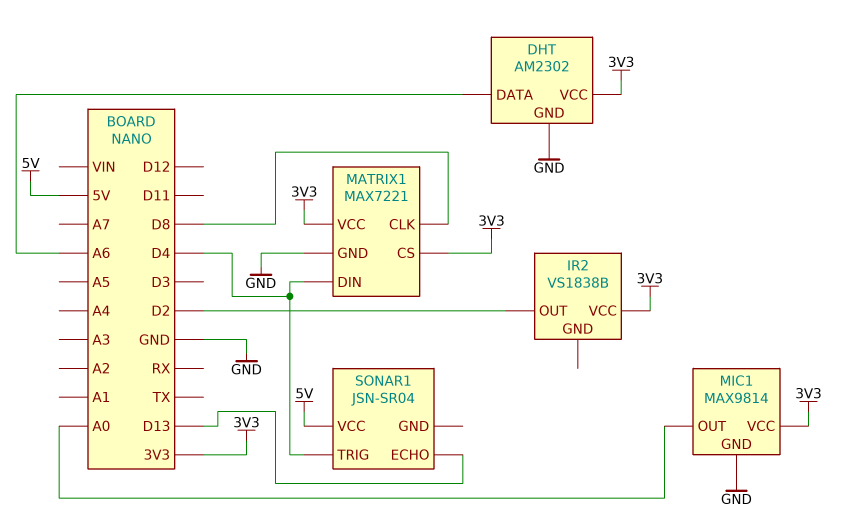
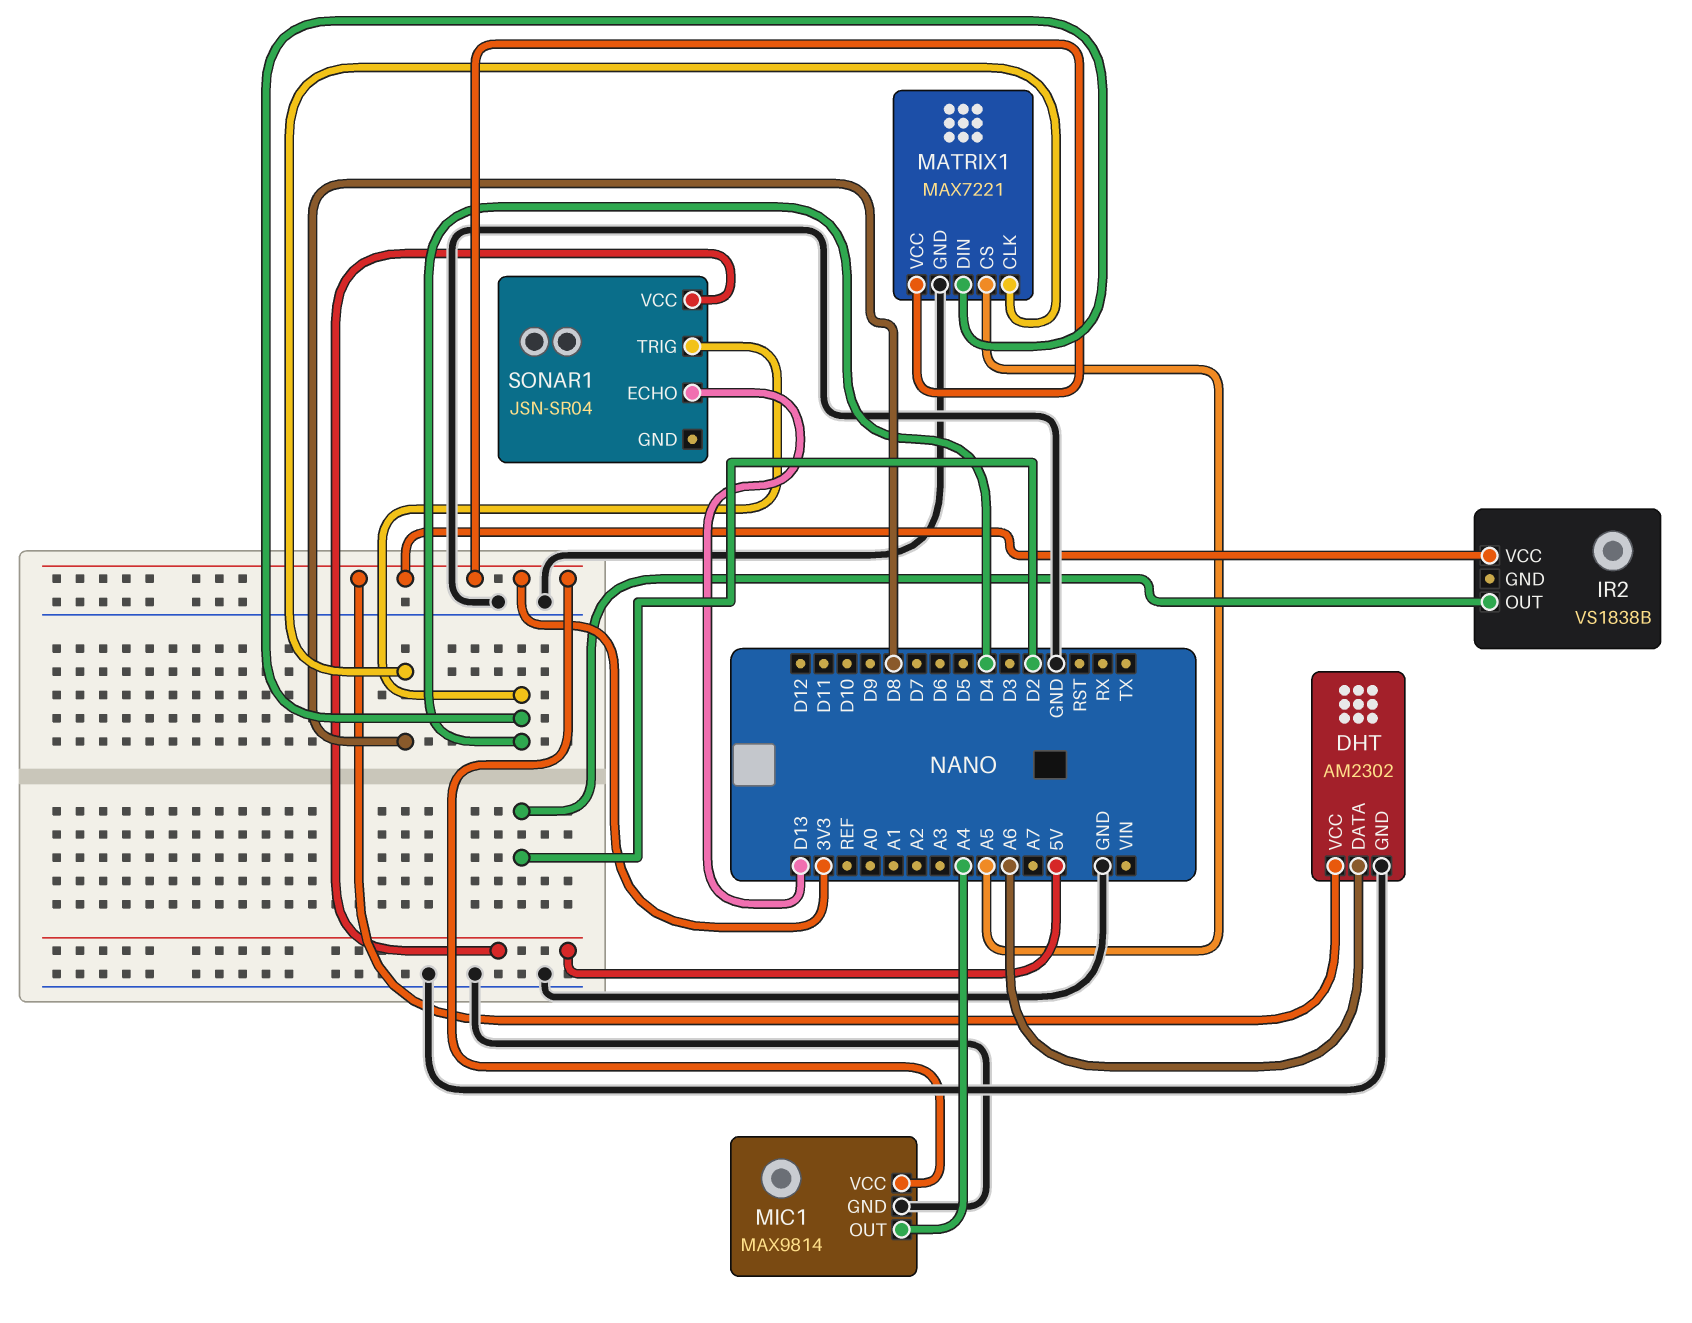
MATRIX1 pin CS: 3V3 -> A5
MIC1 pin OUT: A0 -> A4

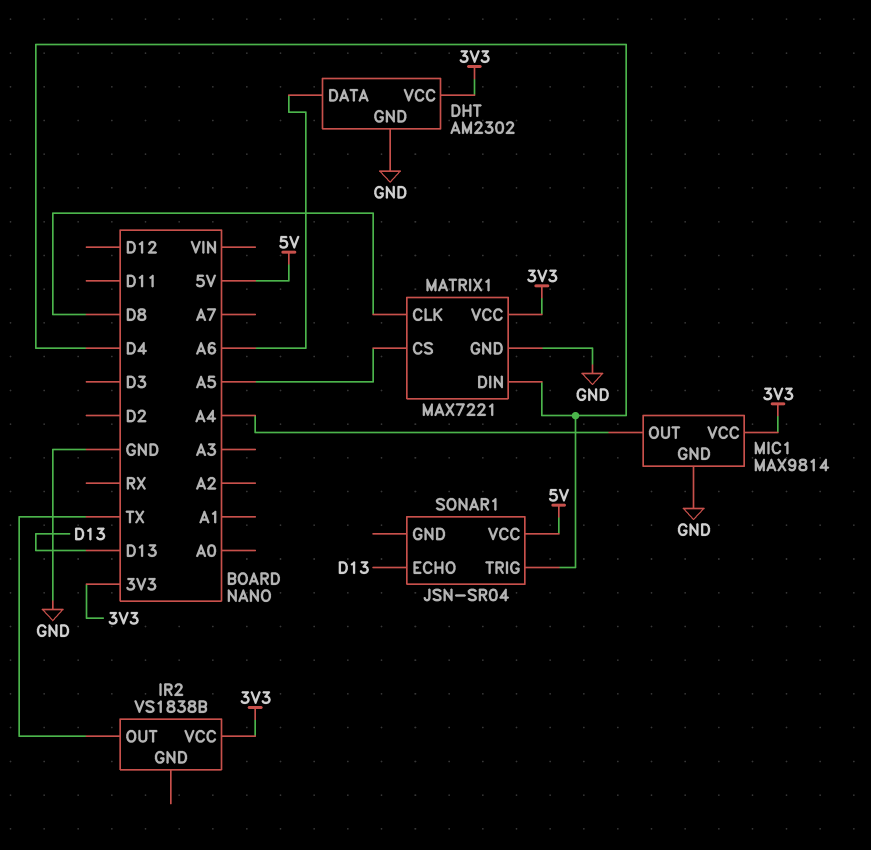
IR2 pin OUT: D2 -> TX

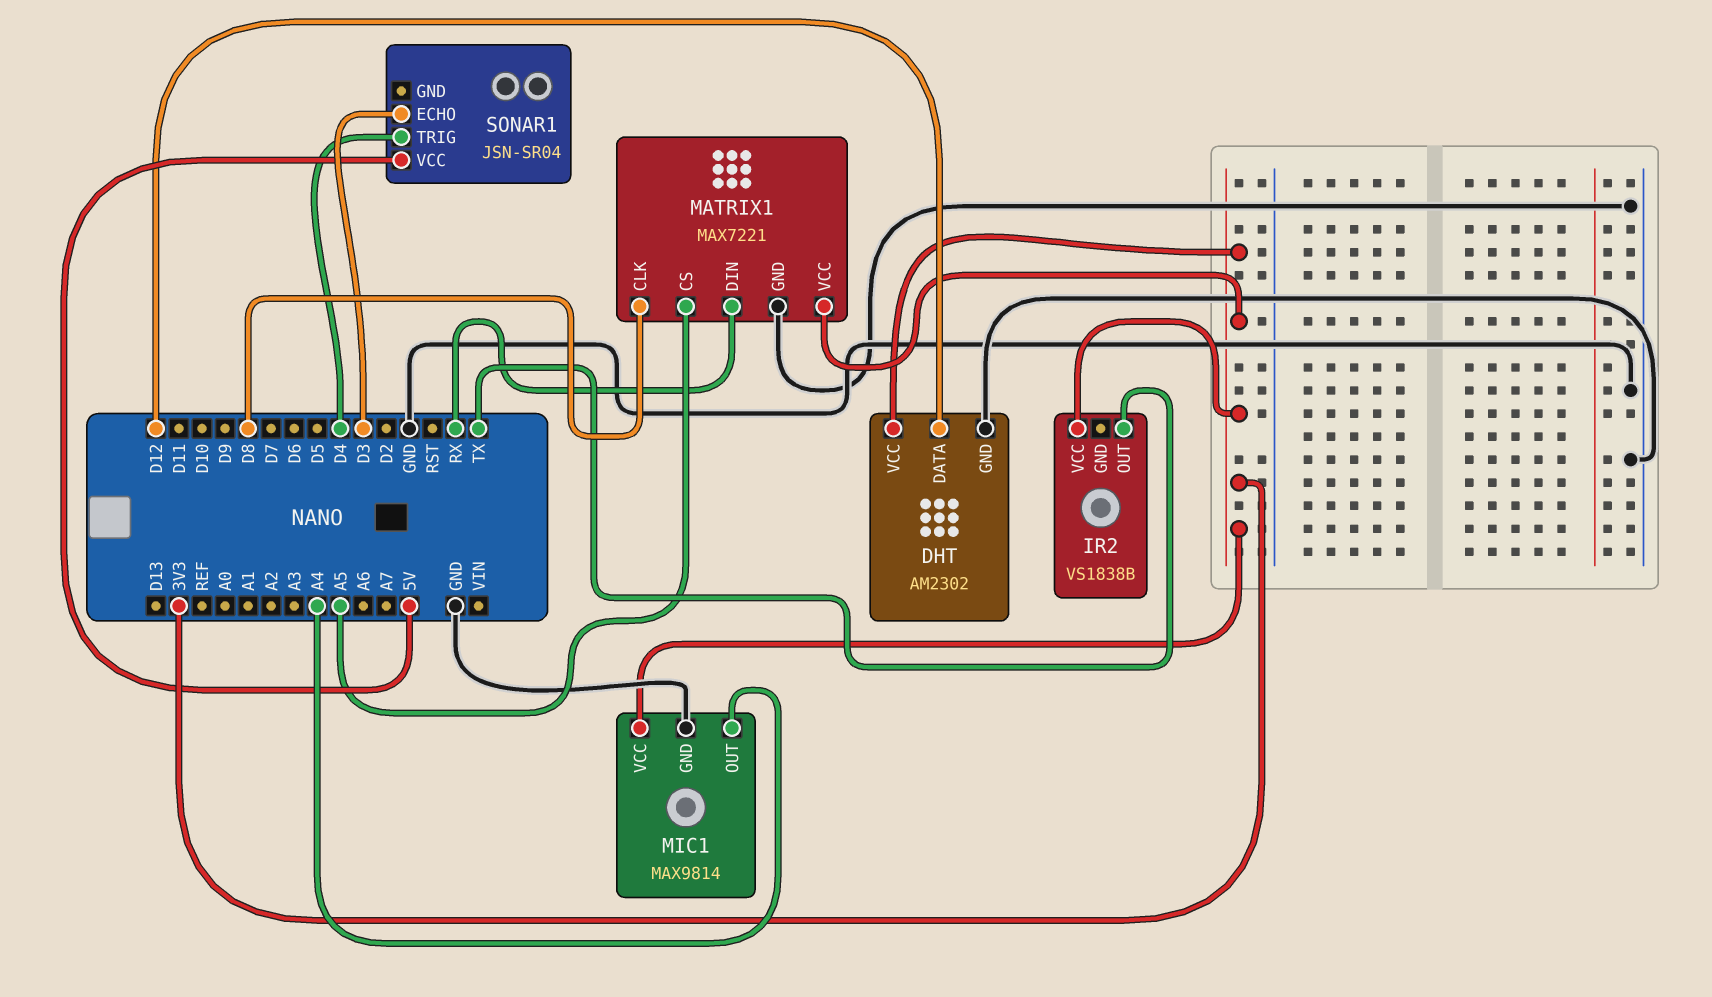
DHT pin DATA: A6 -> D12
MATRIX1 pin DIN: D4 -> RX
SONAR1 pin ECHO: D13 -> D3

